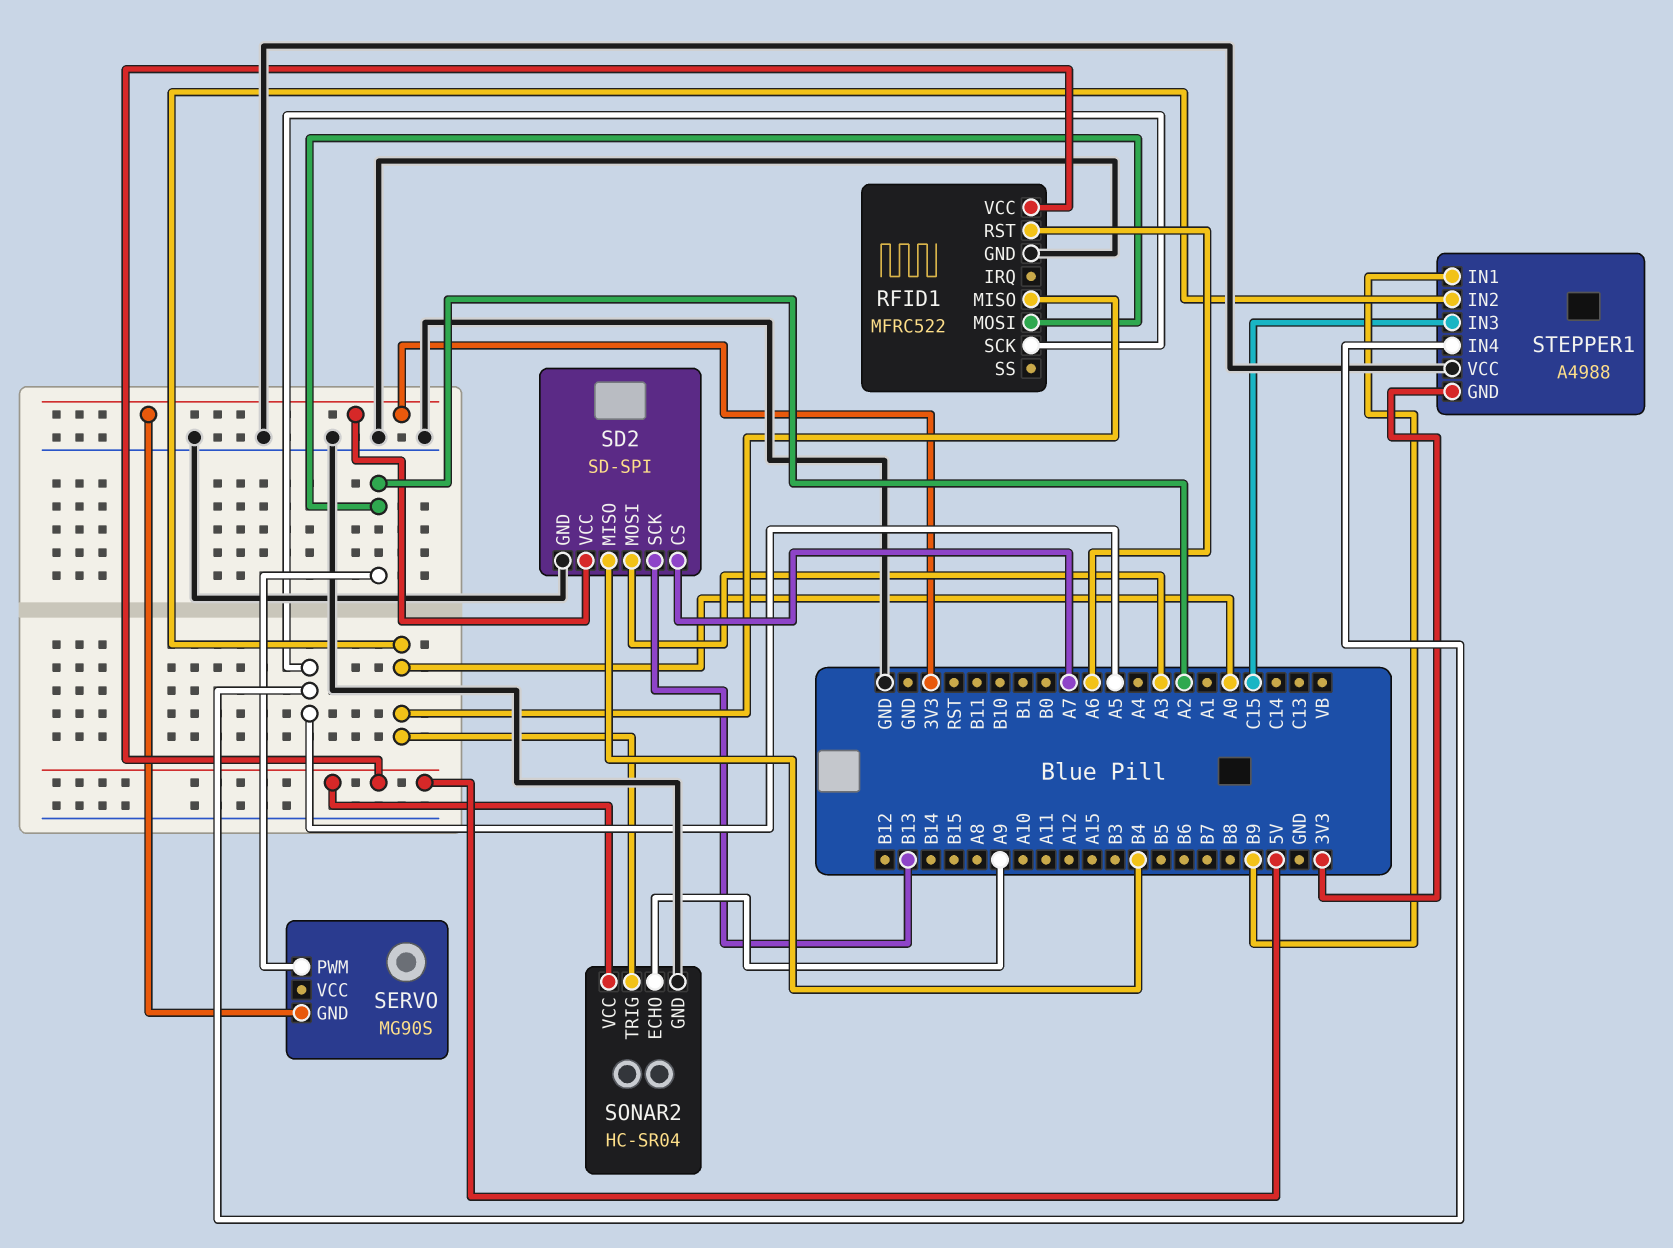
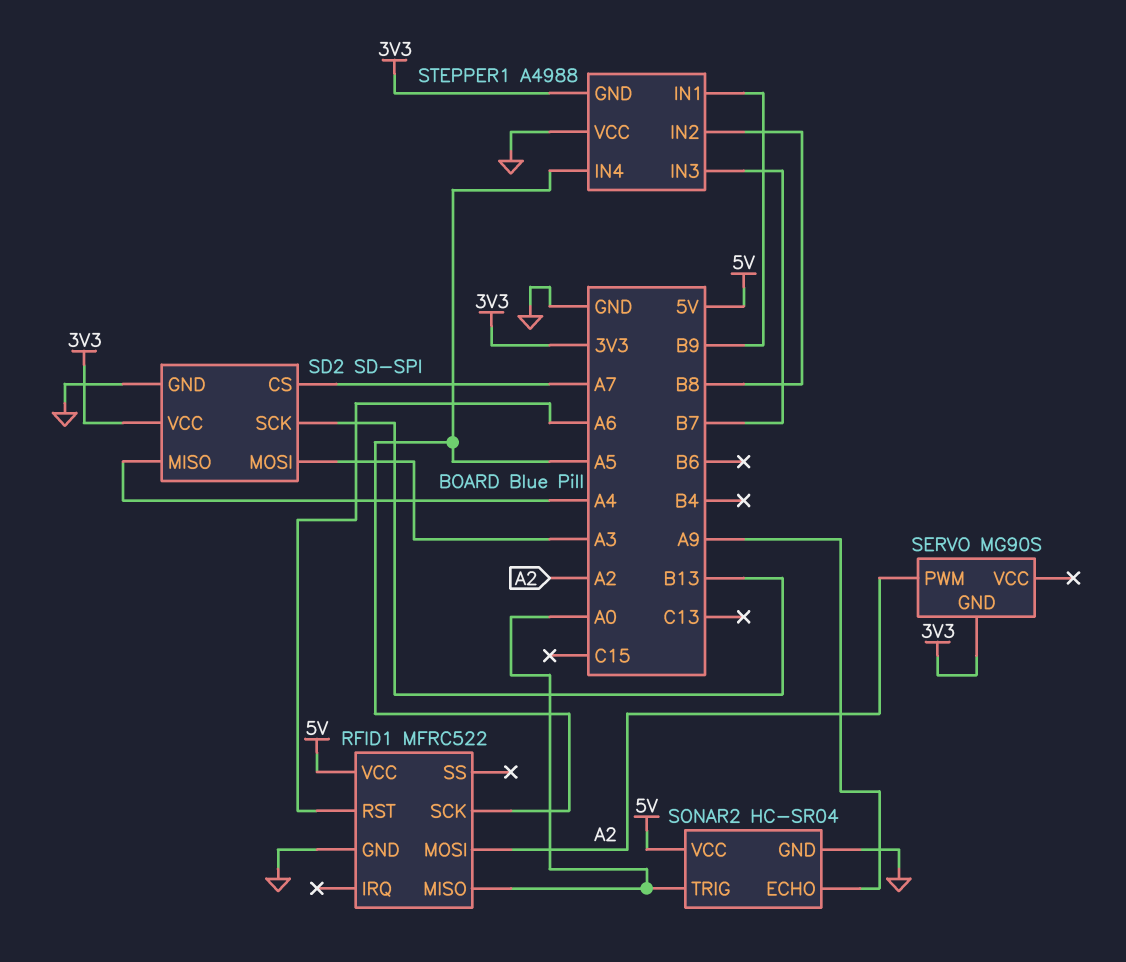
SD2 pin MISO: B4 -> A4
STEPPER1 pin IN2: A0 -> B8
STEPPER1 pin IN3: C15 -> B7

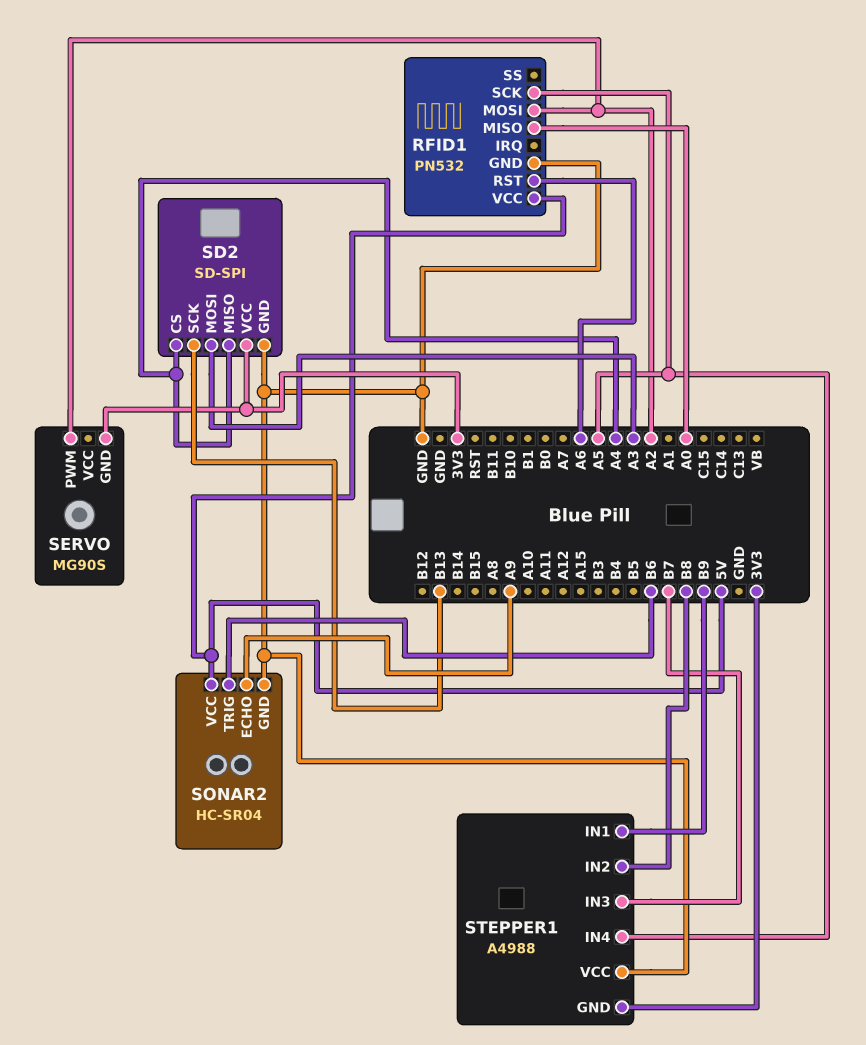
RFID1: MFRC522 -> PN532
SD2 pin CS: A7 -> A4
SONAR2 pin TRIG: A0 -> B6

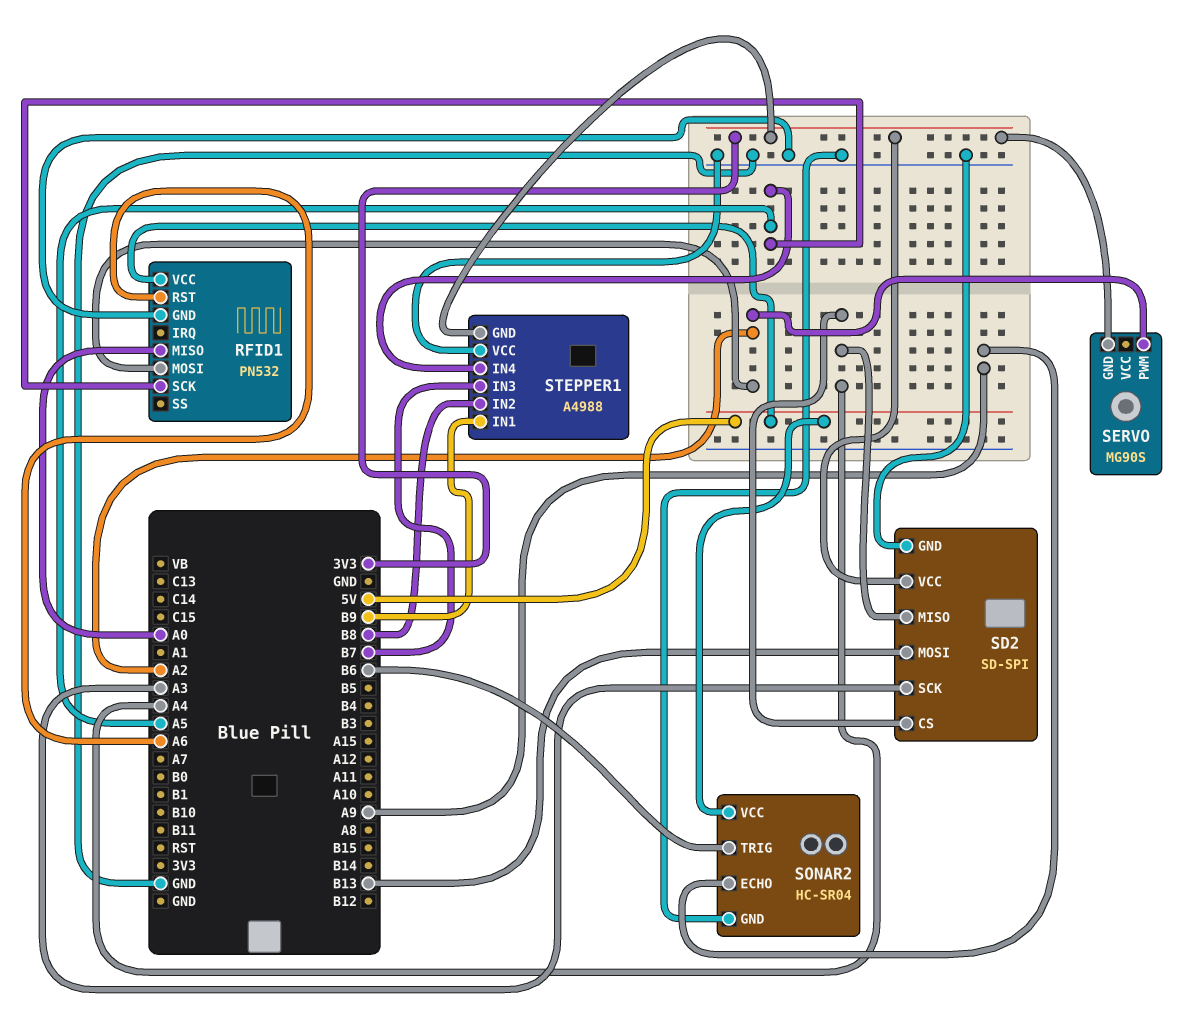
SD2 pin MOSI: A3 -> B13
SD2 pin SCK: B13 -> A3

